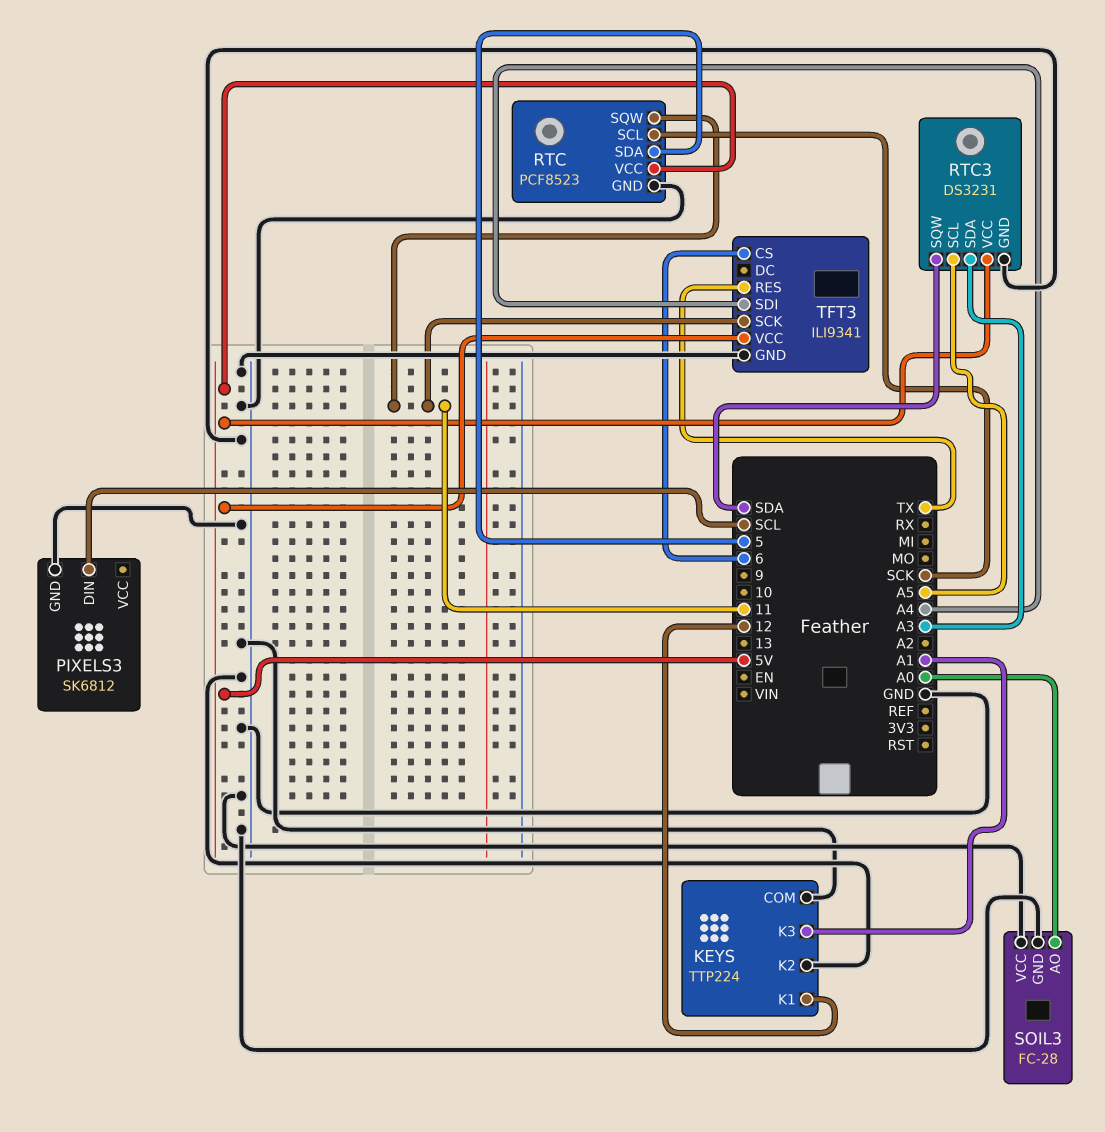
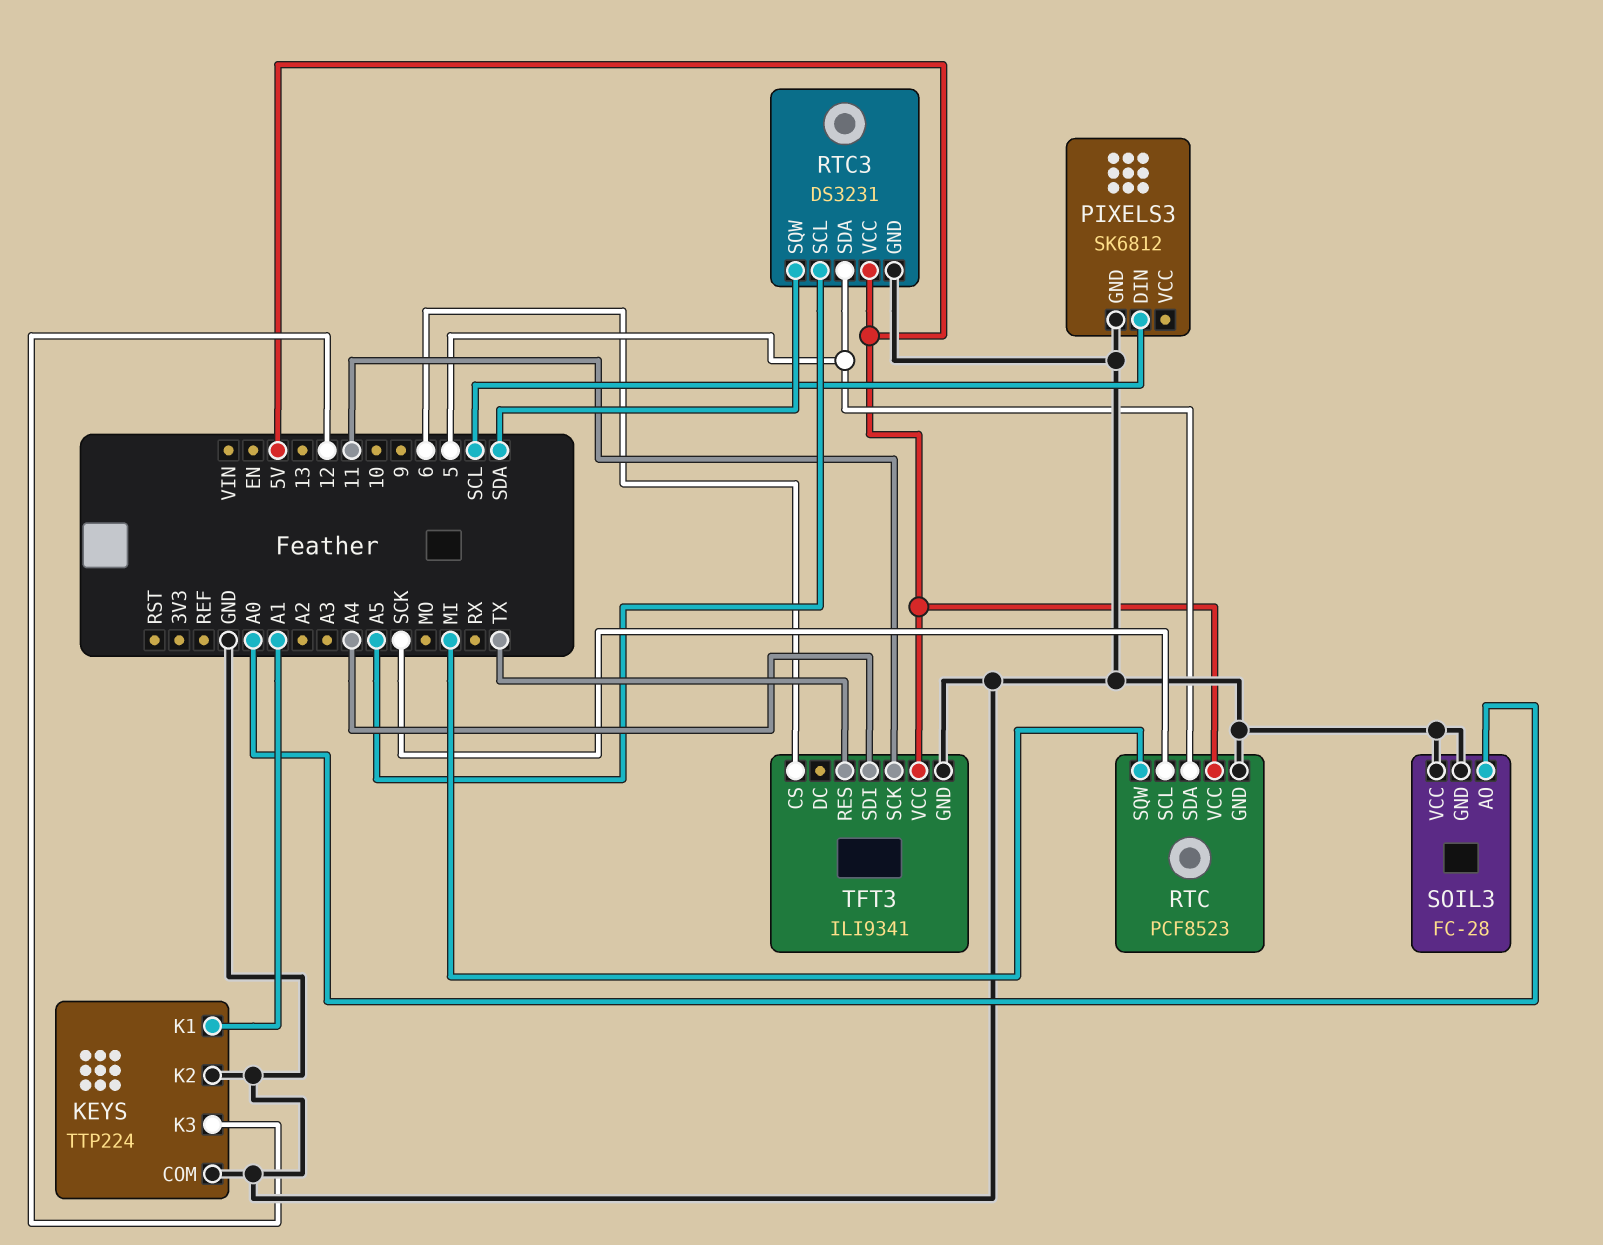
KEYS pin K1: 12 -> A1
KEYS pin K3: A1 -> 12
RTC pin SQW: 11 -> MI
RTC3 pin SDA: A3 -> 5

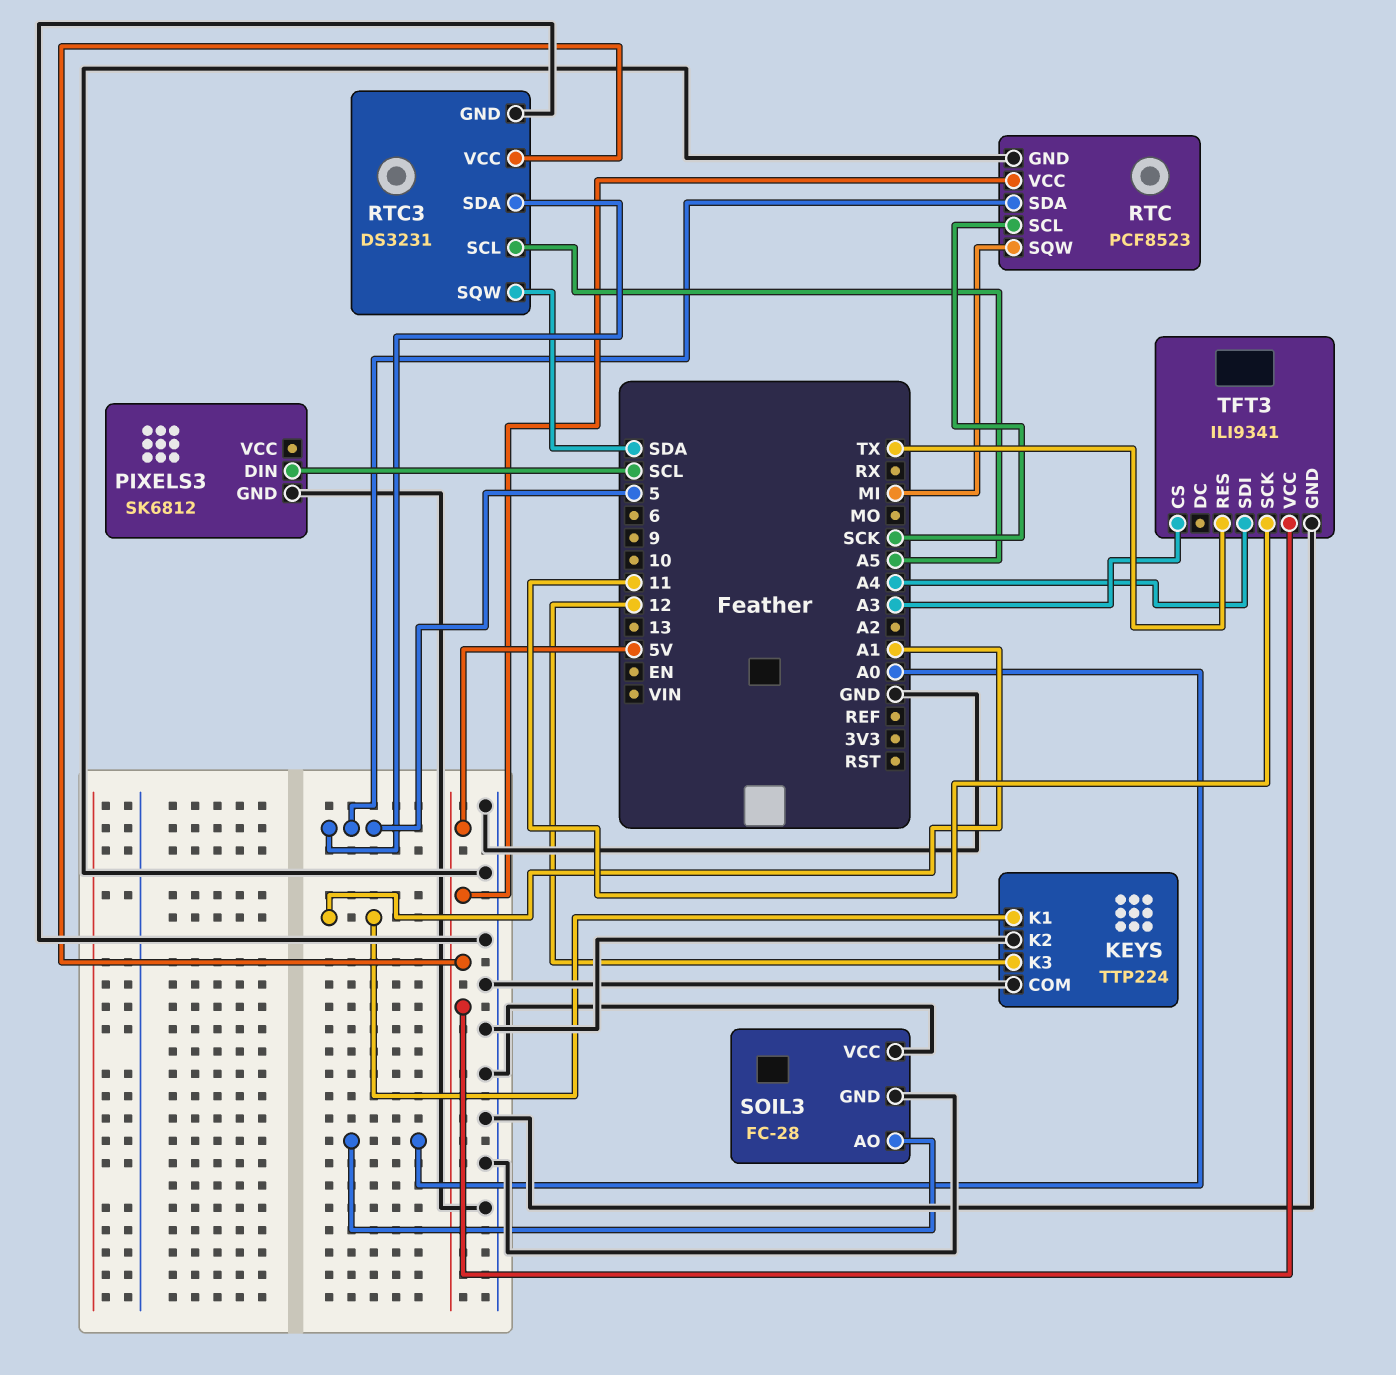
TFT3 pin CS: 6 -> A3

